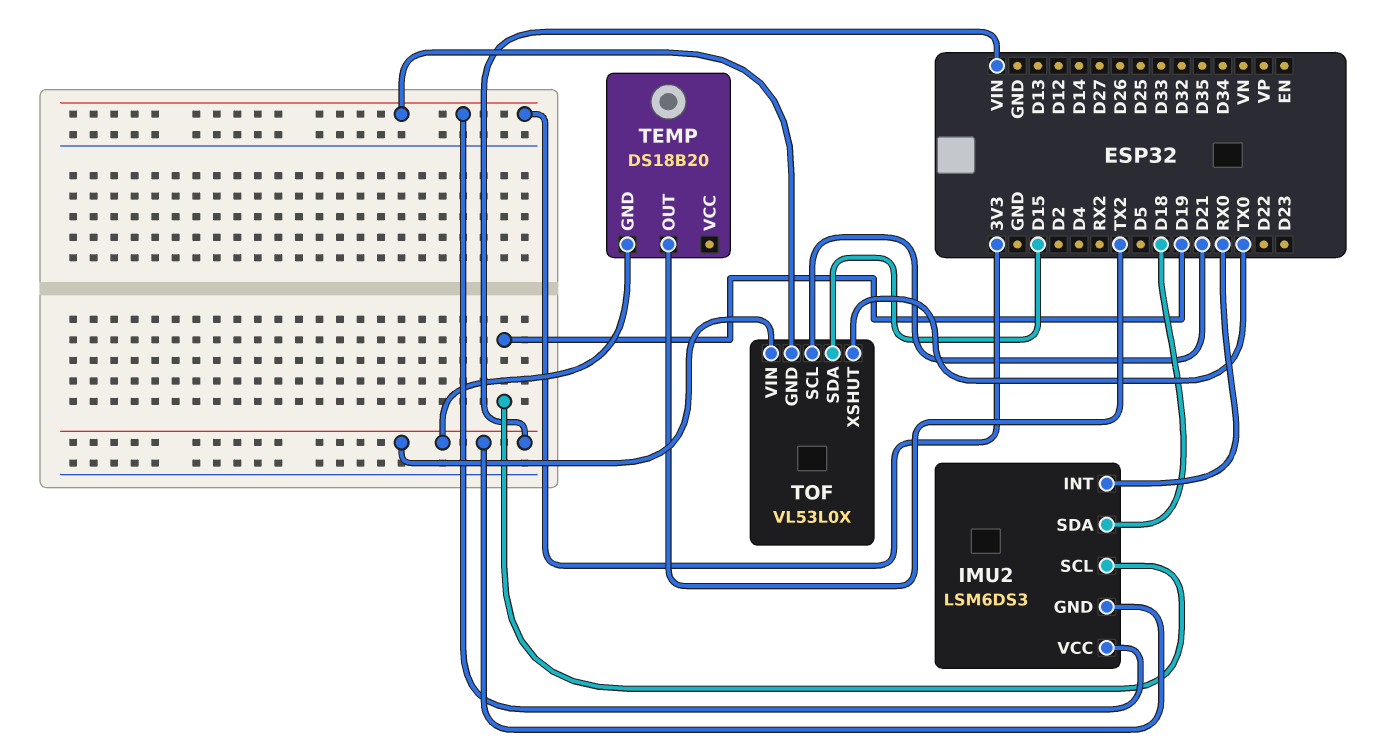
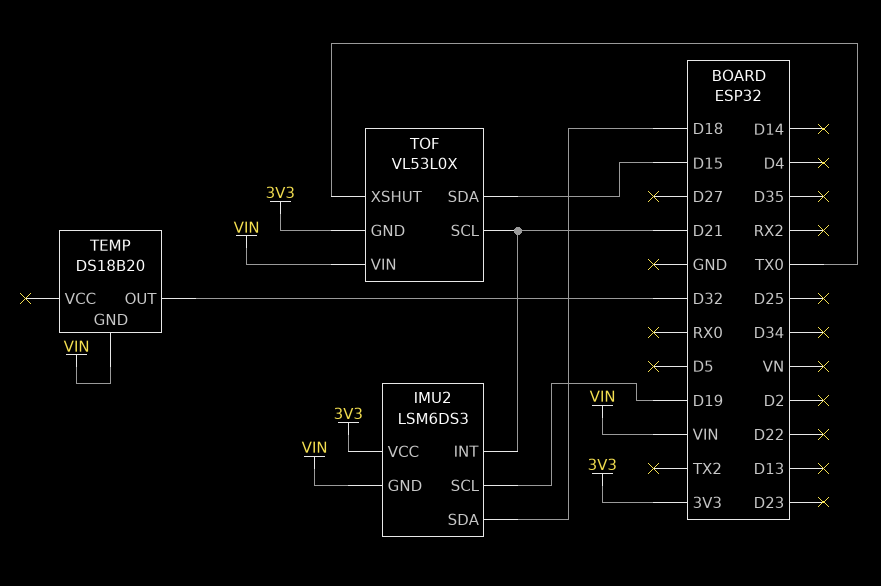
IMU2 pin INT: RX0 -> D21
TEMP pin OUT: TX2 -> D32

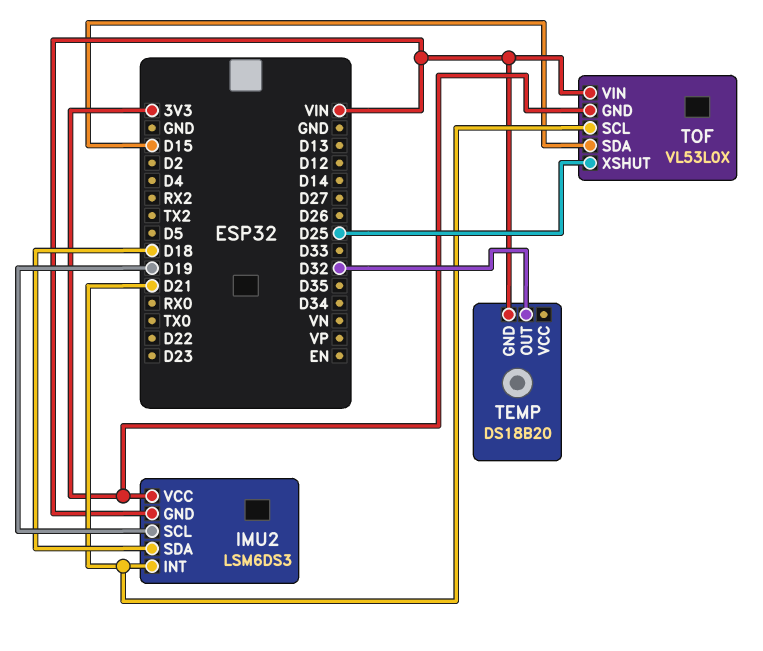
TOF pin XSHUT: TX0 -> D25

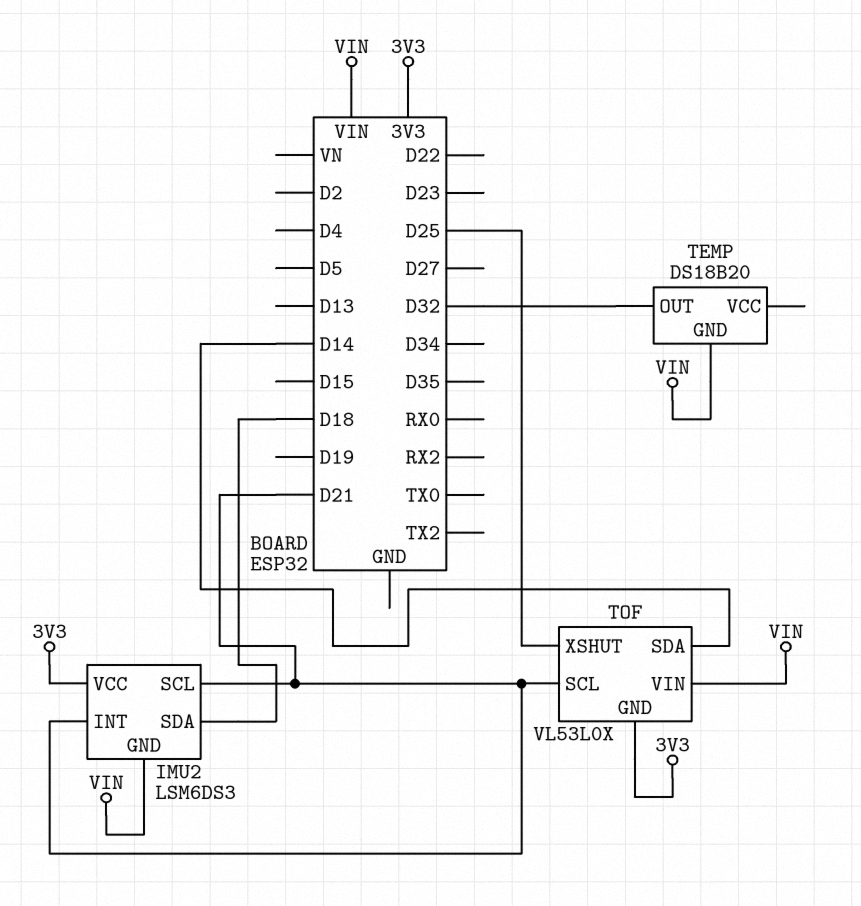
IMU2 pin SCL: D19 -> D21
TOF pin SDA: D15 -> D14

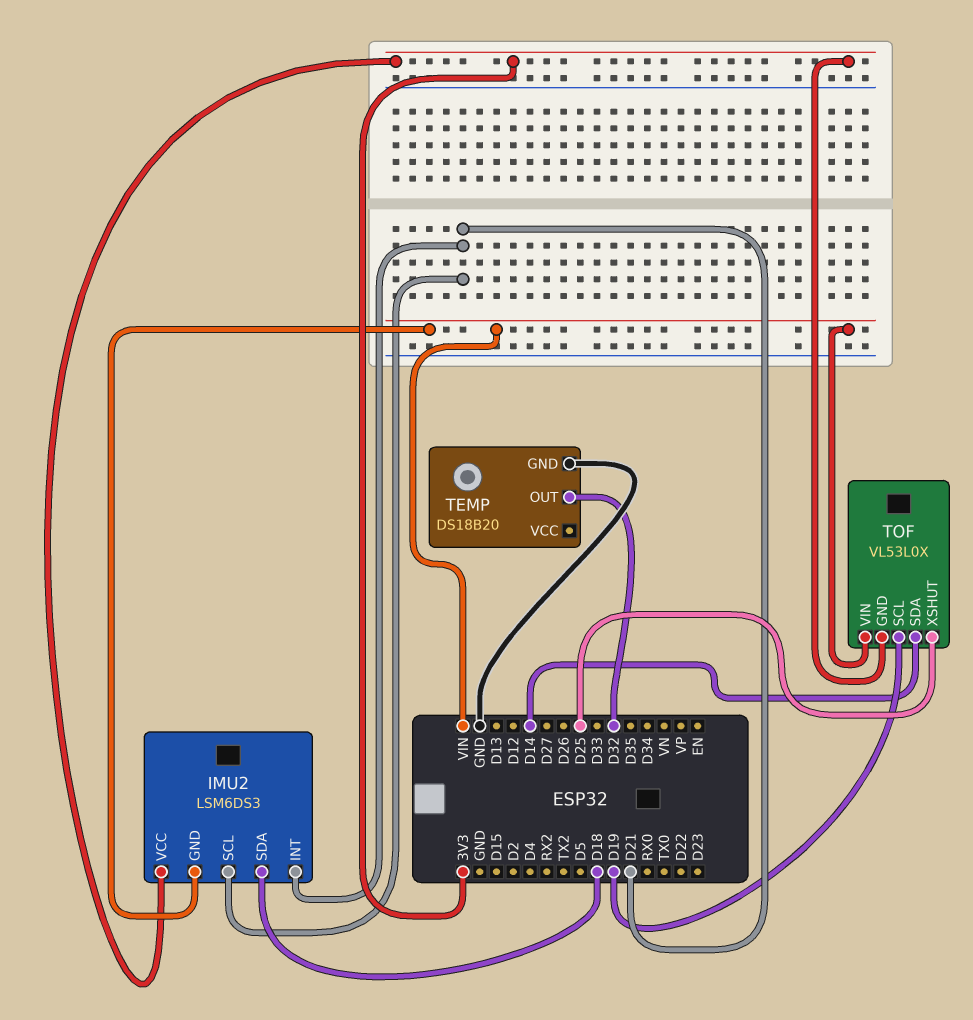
TEMP pin GND: VIN -> GND
TOF pin SCL: D21 -> D19

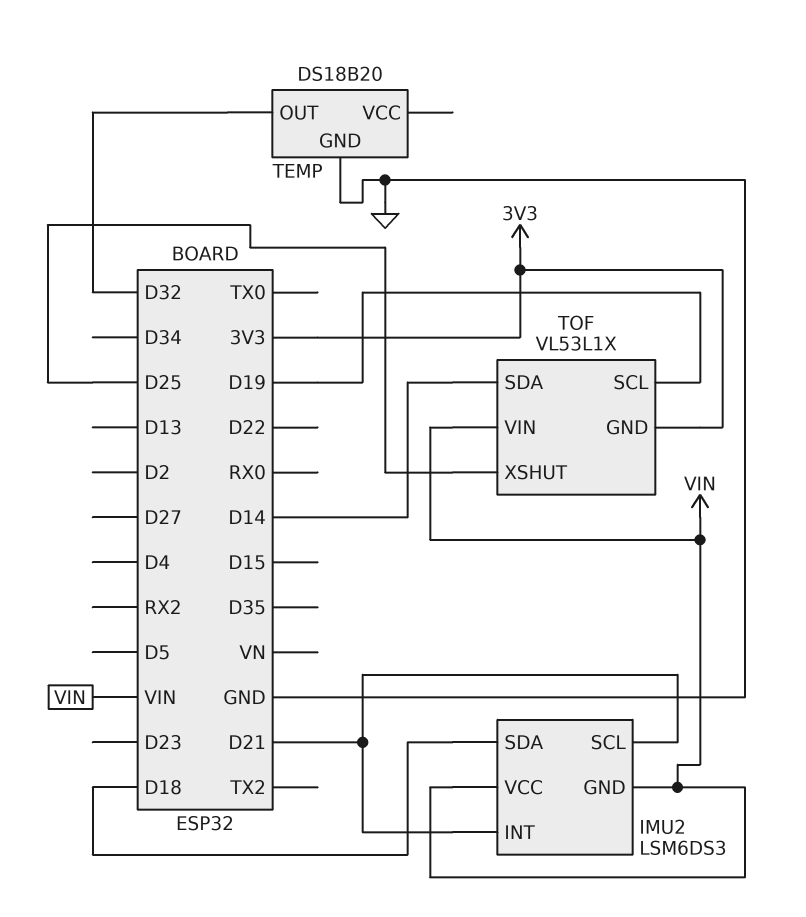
IMU2 pin VCC: 3V3 -> VIN
TOF: VL53L0X -> VL53L1X

